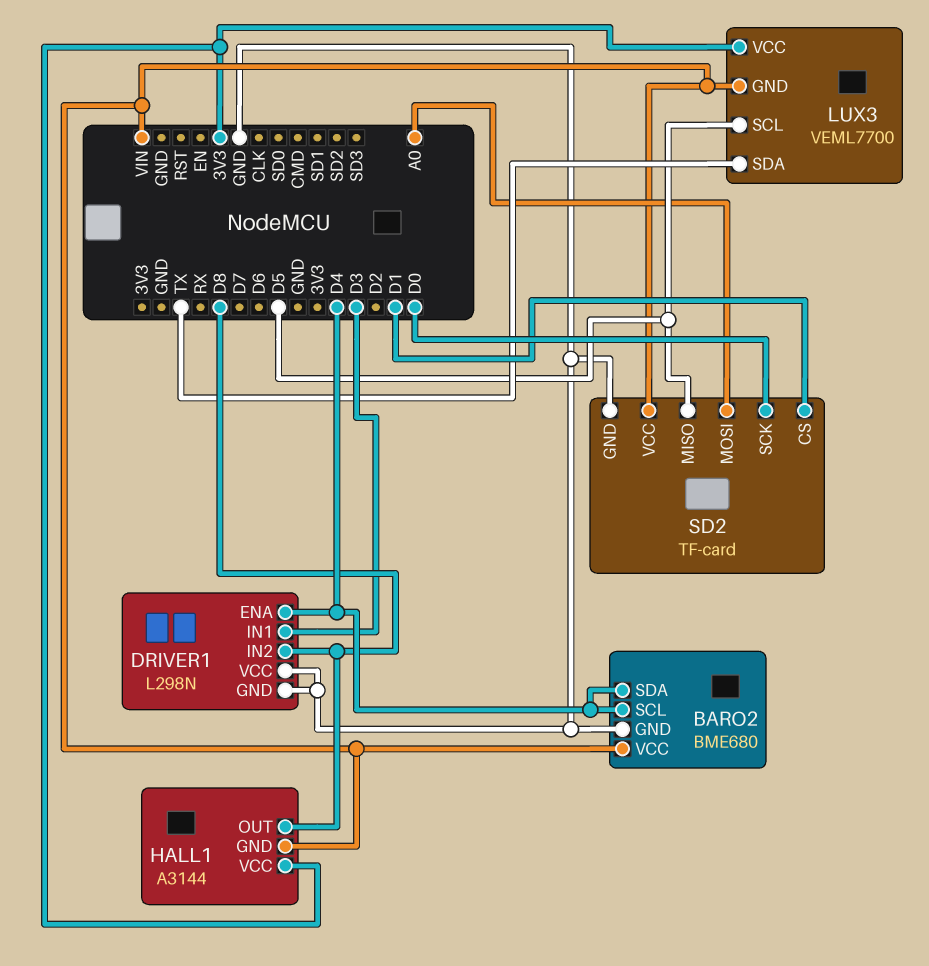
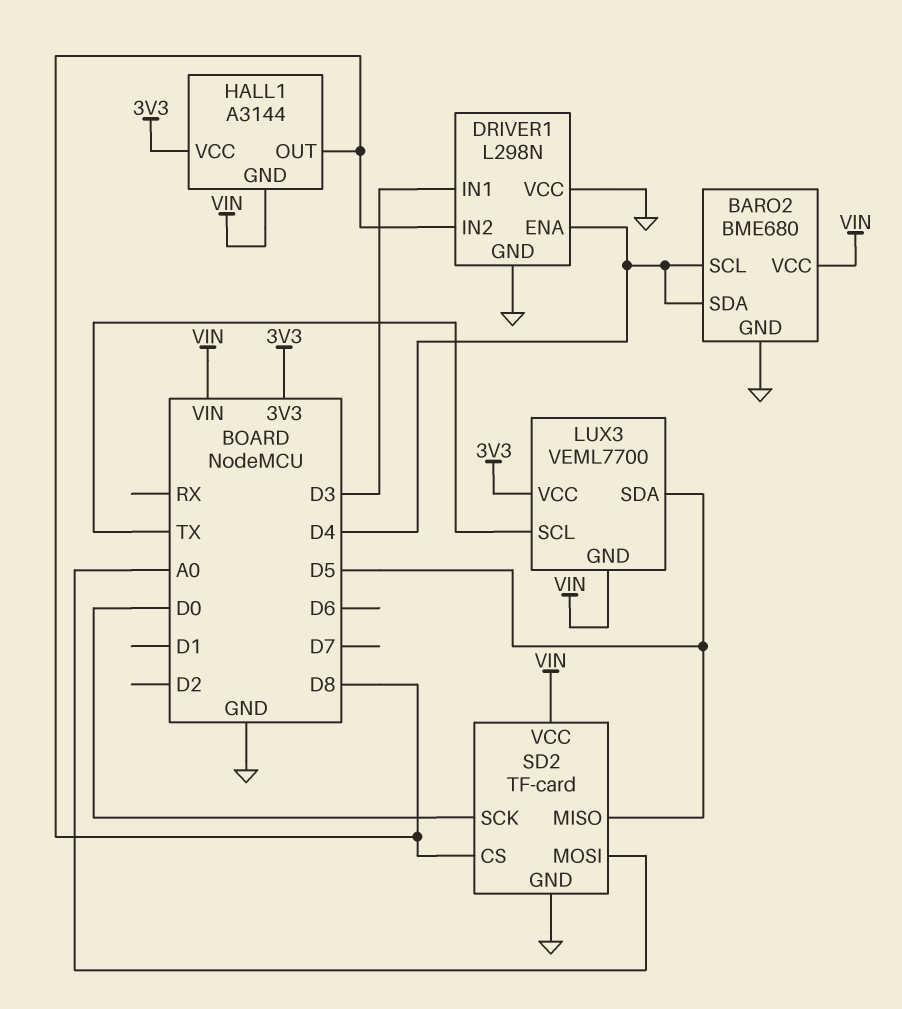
LUX3 pin SCL: D5 -> TX
LUX3 pin SDA: TX -> D5
SD2 pin CS: D1 -> D8

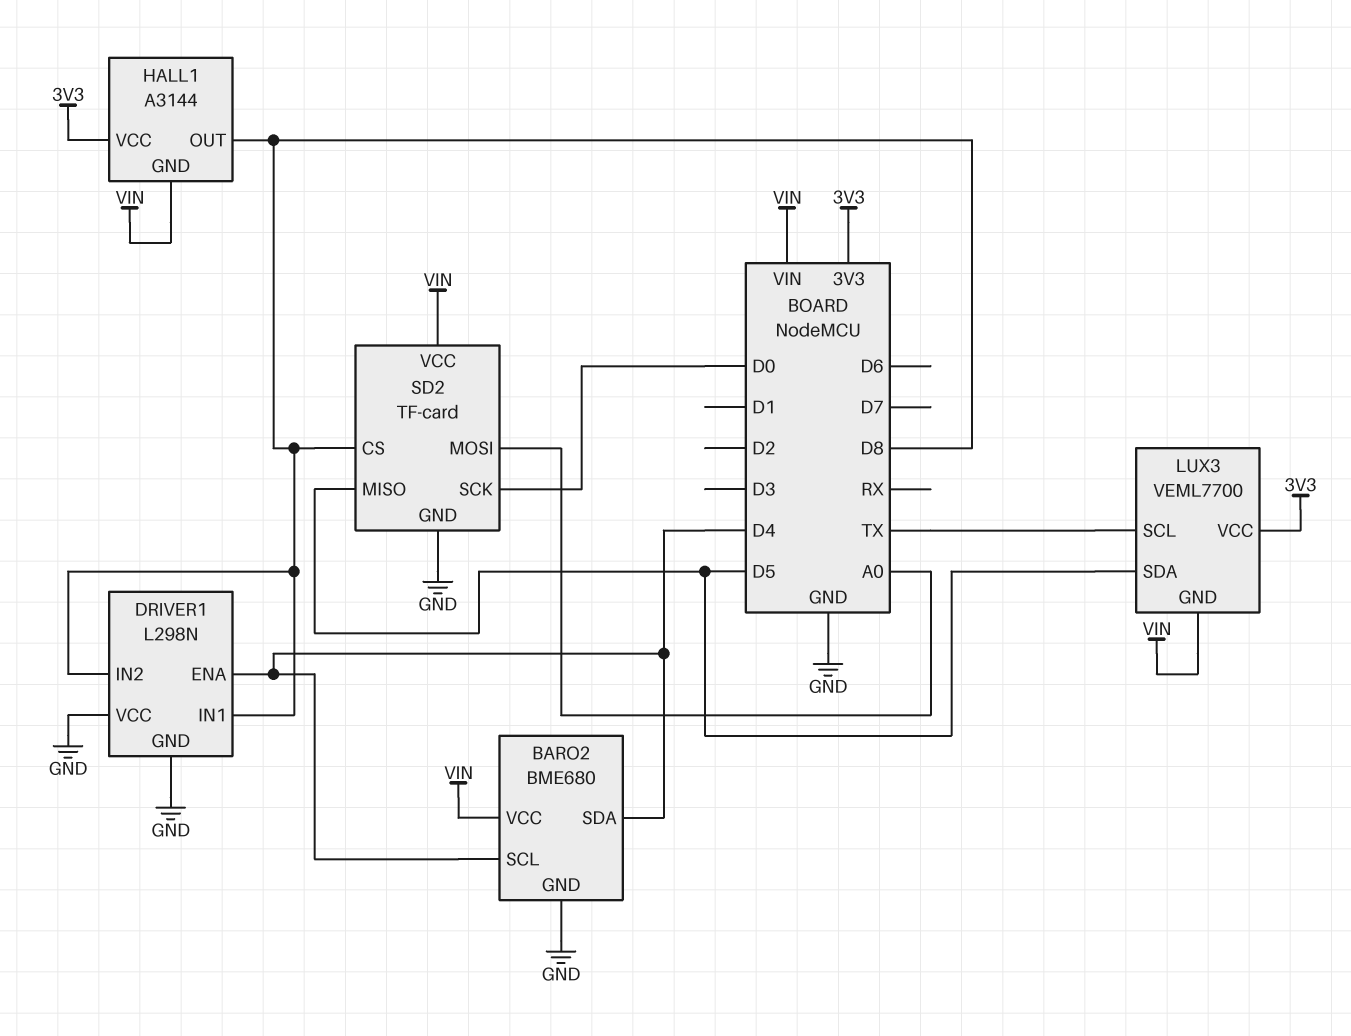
DRIVER1 pin IN1: D3 -> D8

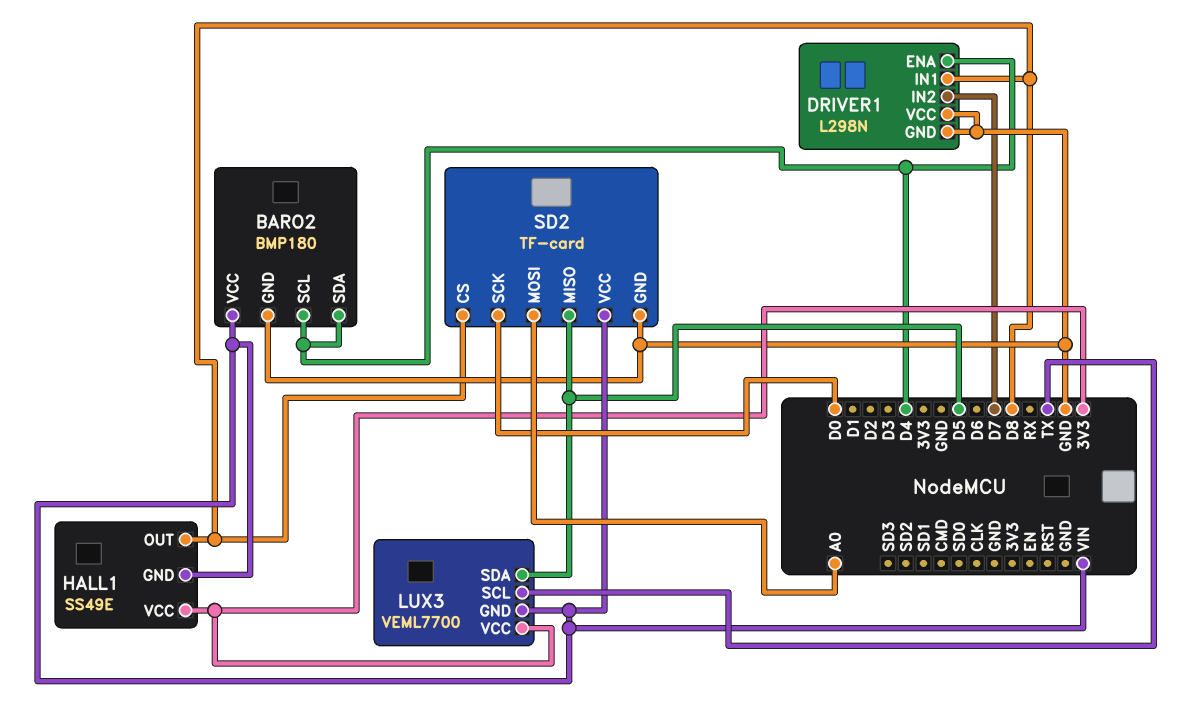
BARO2: BME680 -> BMP180
DRIVER1 pin IN2: D8 -> D7
HALL1: A3144 -> SS49E

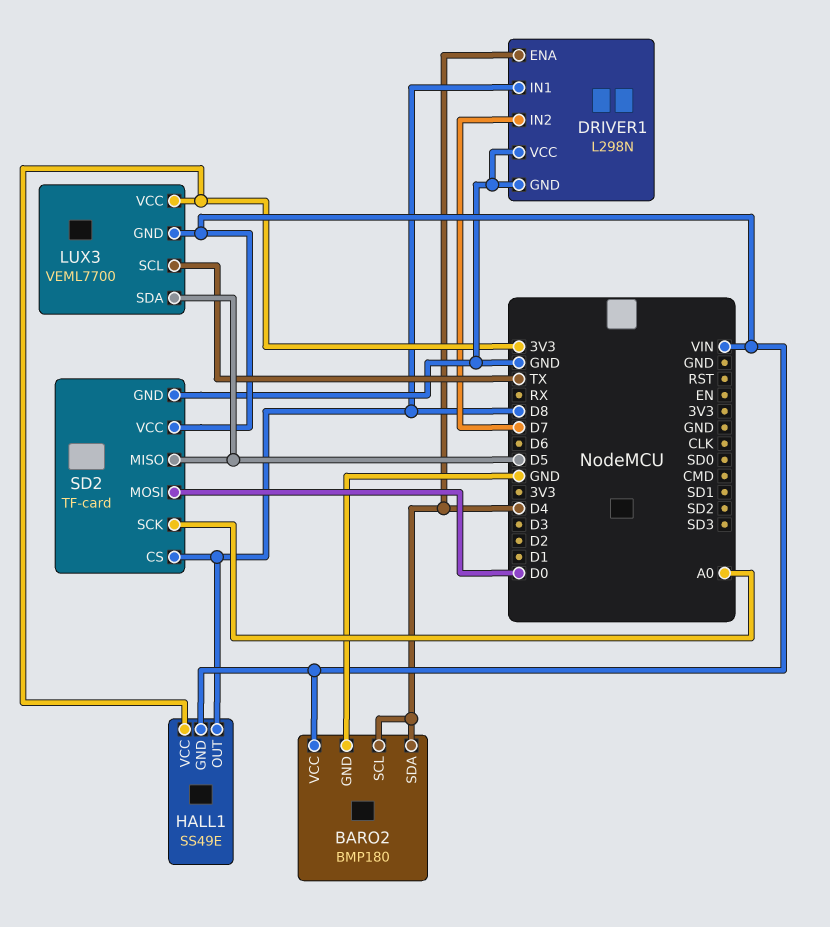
SD2 pin MOSI: A0 -> D0
SD2 pin SCK: D0 -> A0

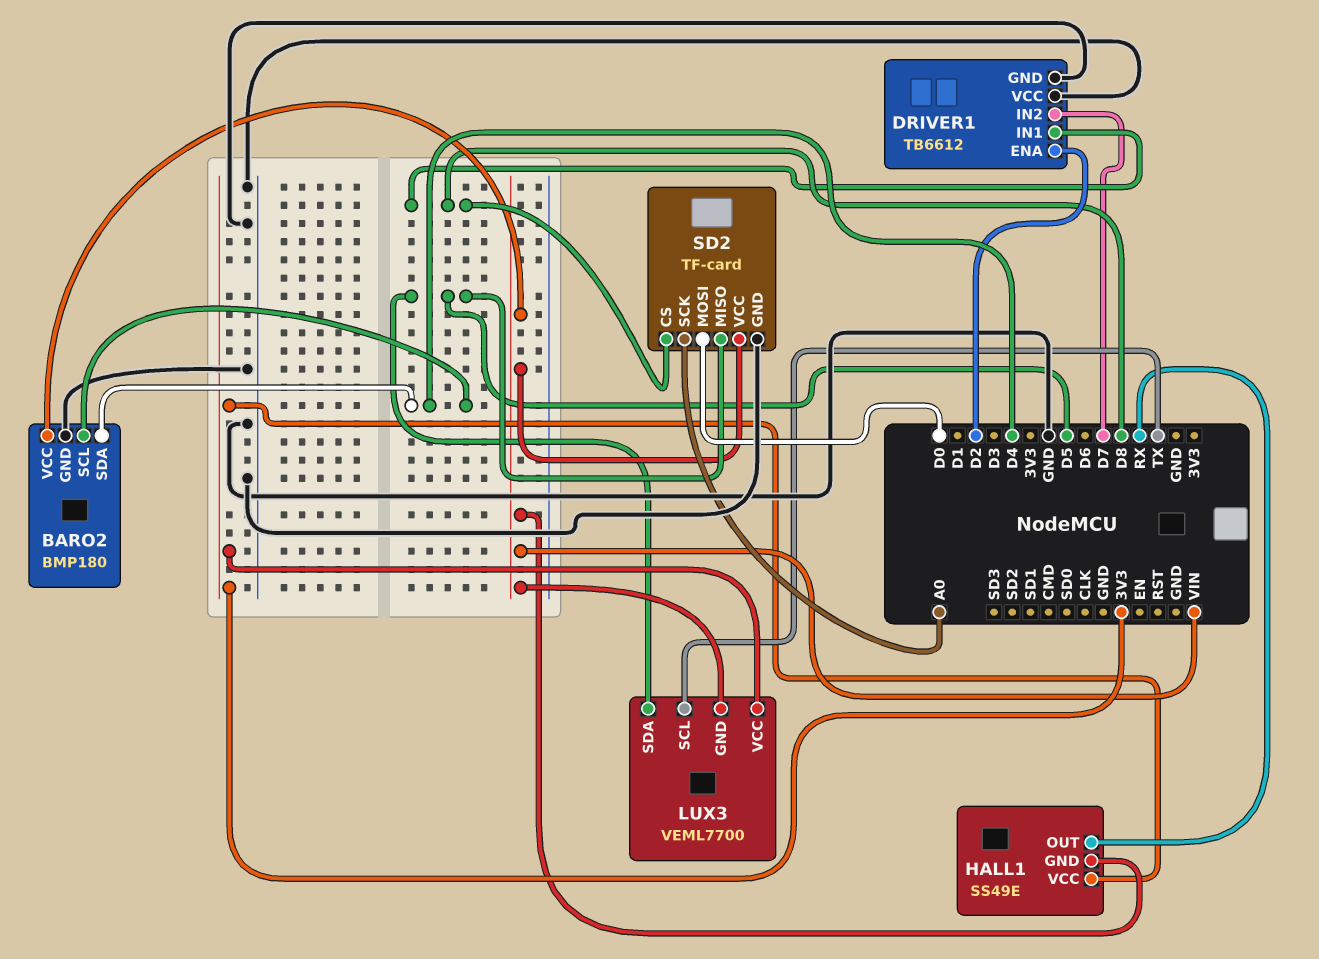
DRIVER1: L298N -> TB6612
DRIVER1 pin ENA: D4 -> D2
HALL1 pin OUT: D8 -> RX

